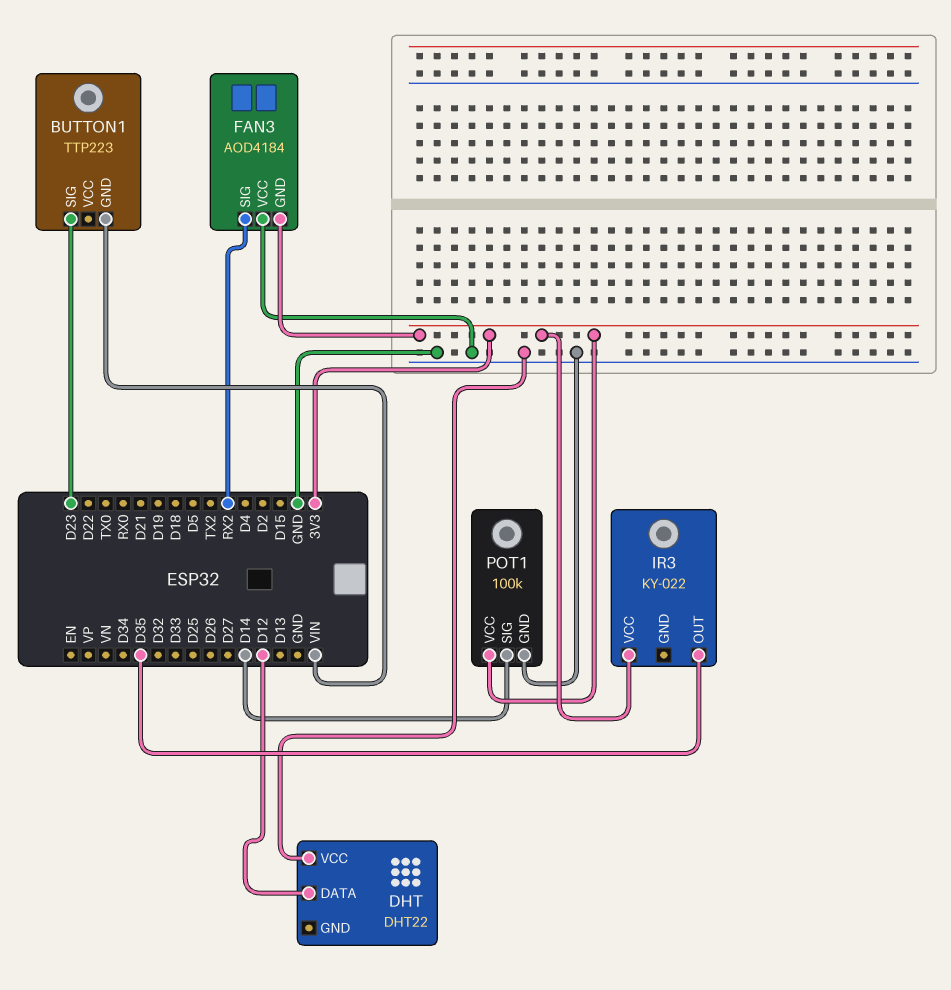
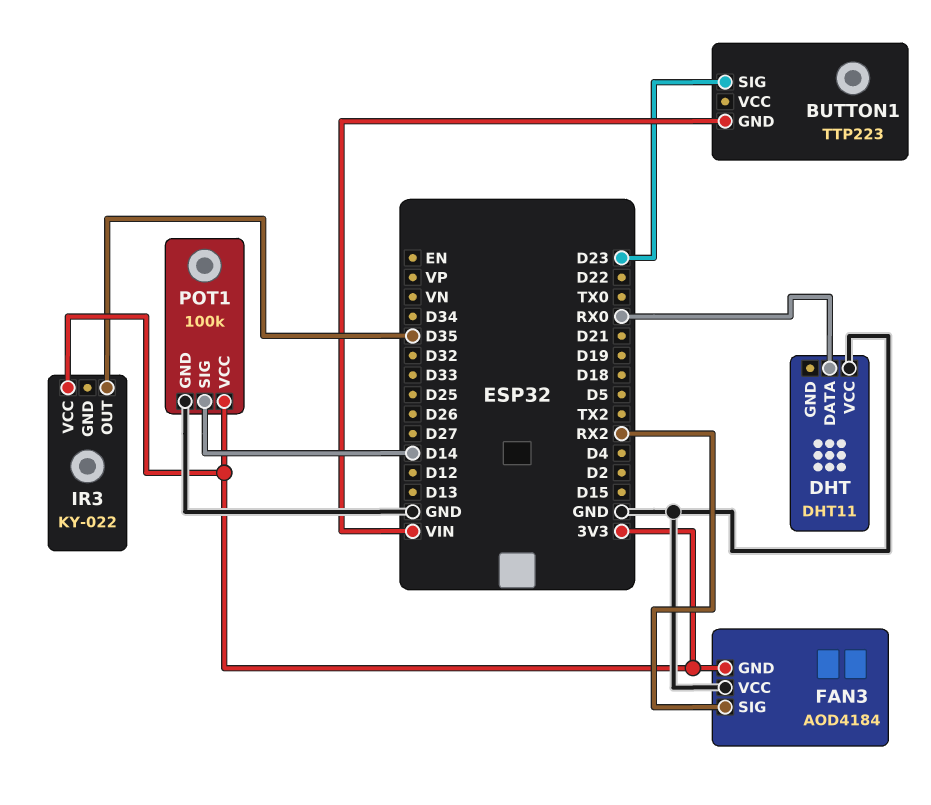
DHT: DHT22 -> DHT11
DHT pin DATA: D12 -> RX0

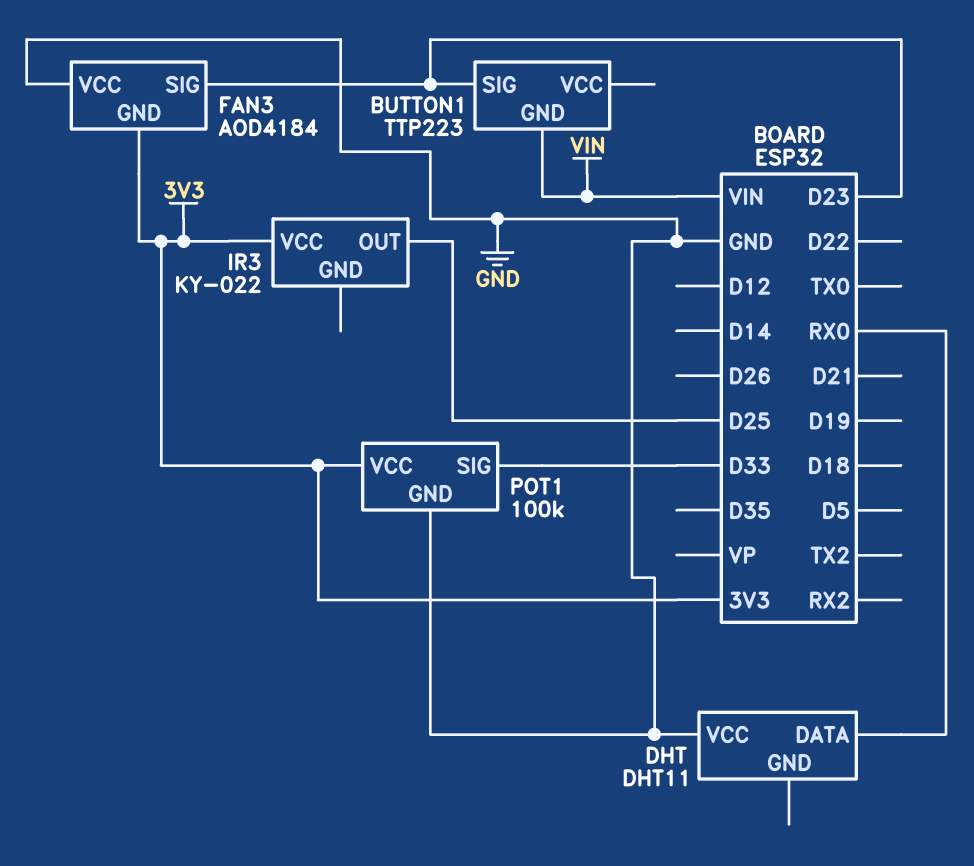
FAN3 pin SIG: RX2 -> D23
IR3 pin OUT: D35 -> D25
POT1 pin SIG: D14 -> D33

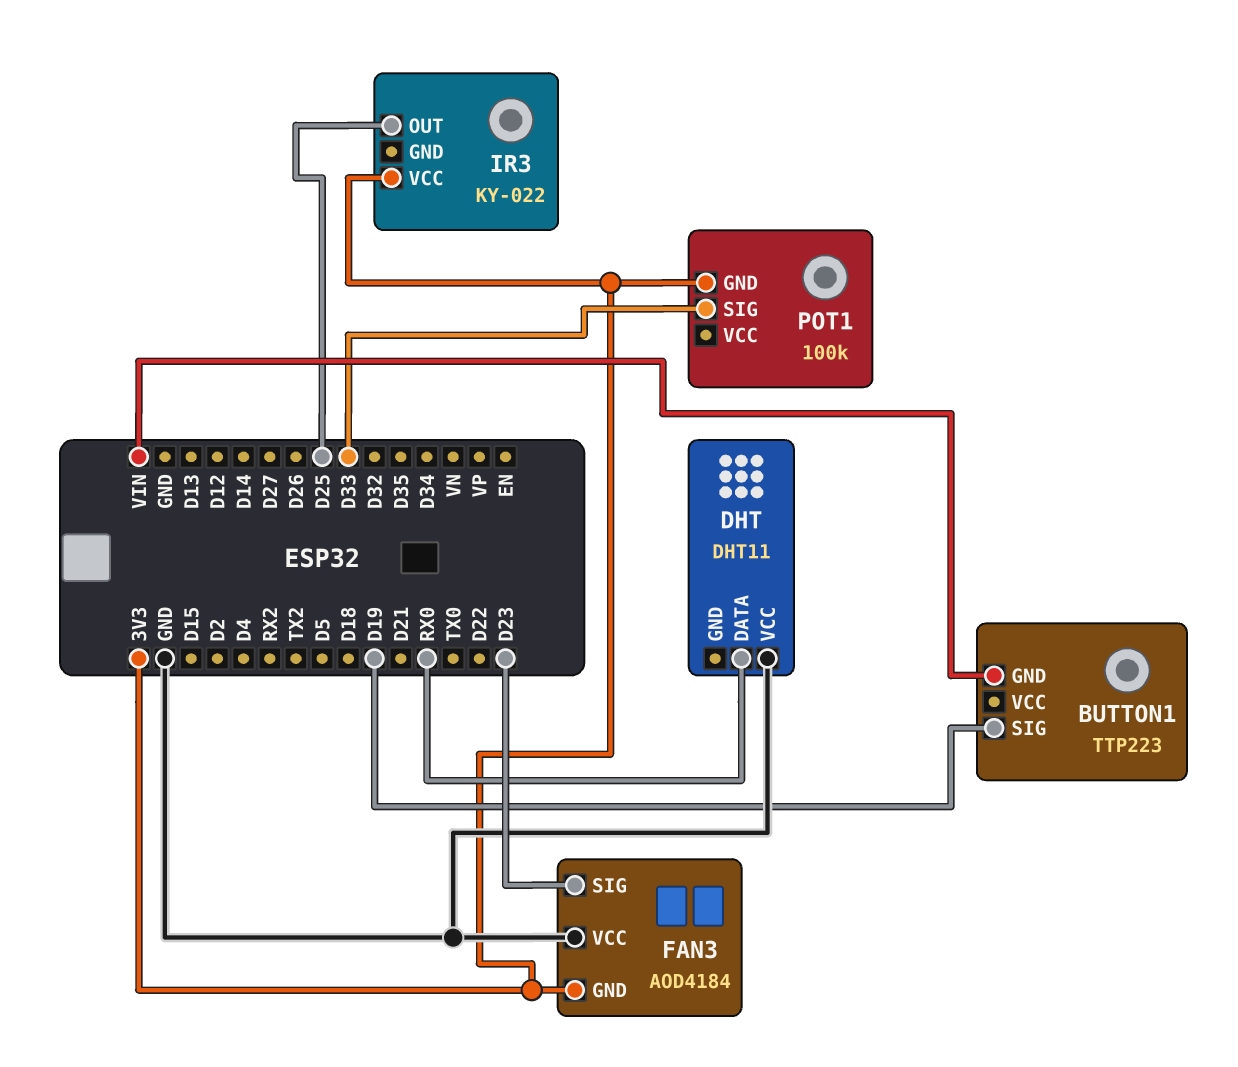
BUTTON1 pin SIG: D23 -> D19
POT1 pin GND: GND -> 3V3
POT1 pin VCC: 3V3 -> none

